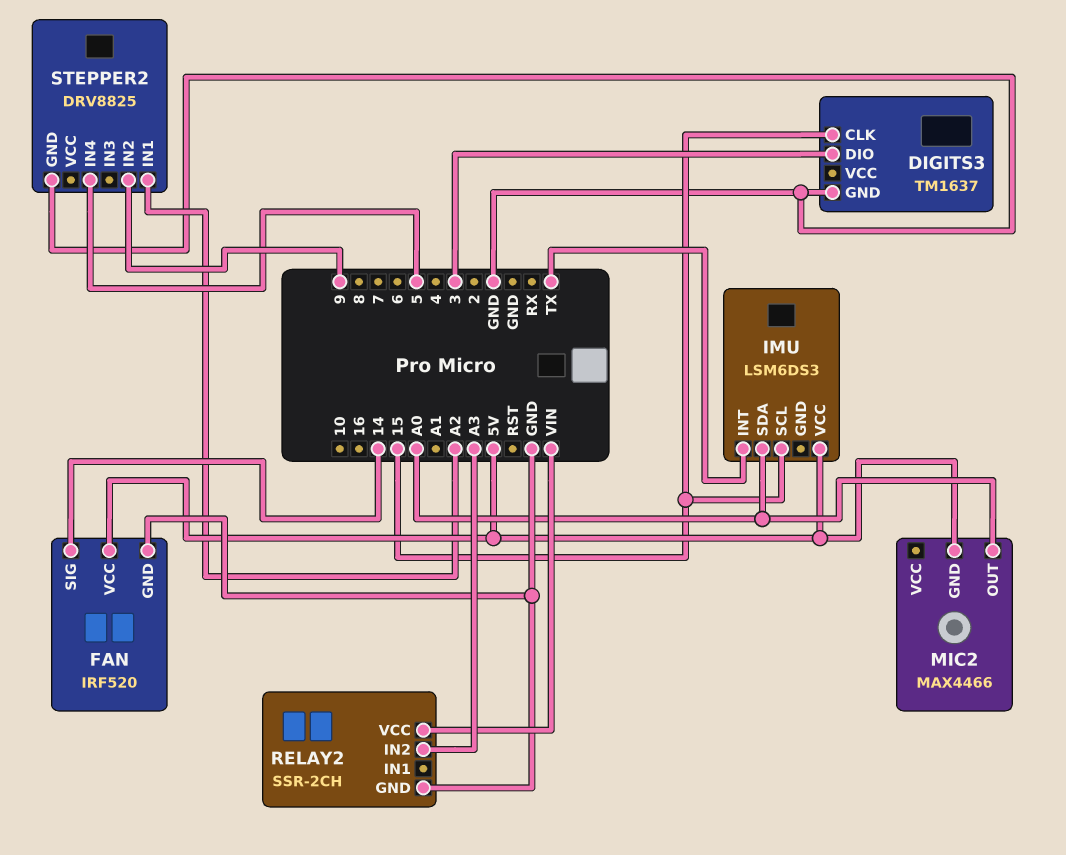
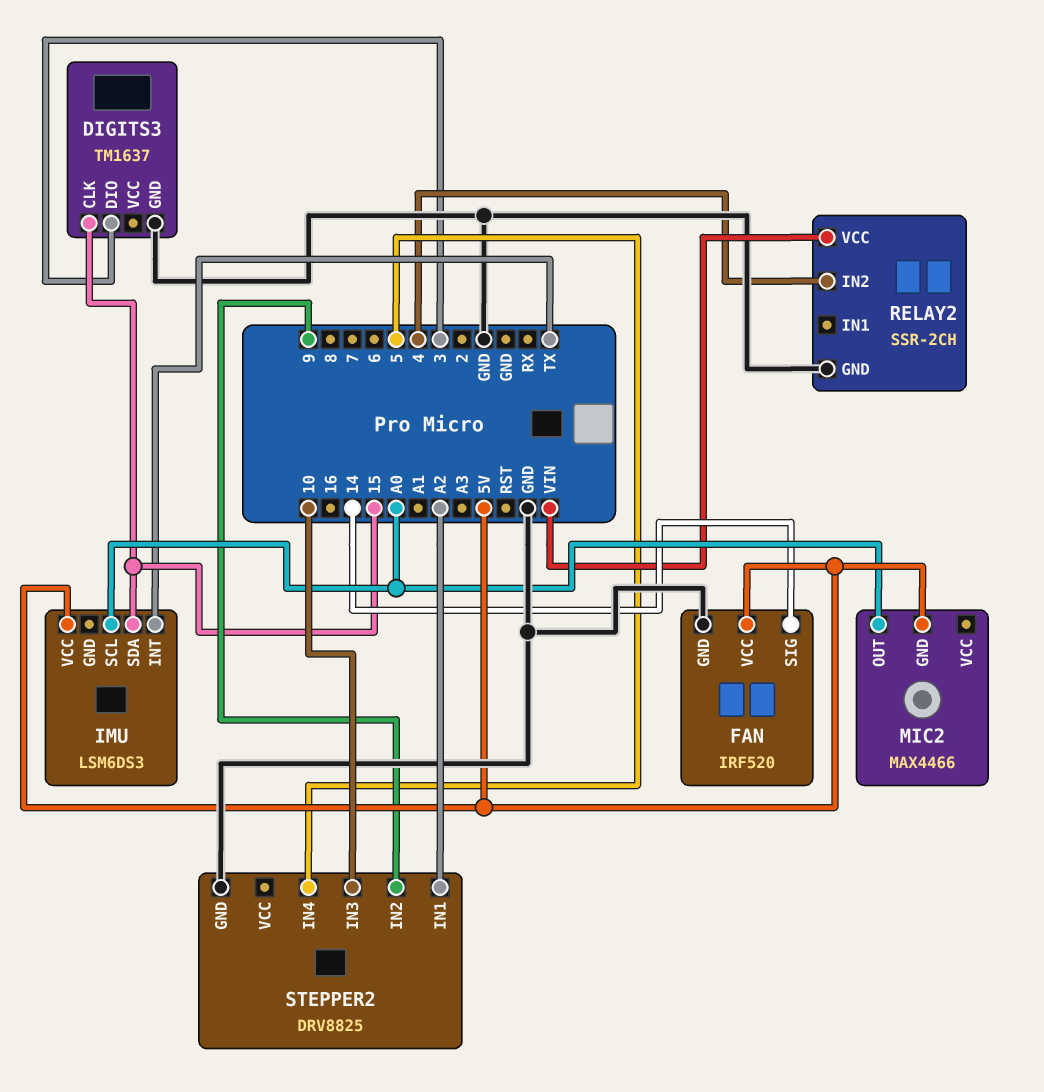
IMU pin SCL: 15 -> A0
IMU pin SDA: A0 -> 15
RELAY2 pin IN2: A3 -> 4
STEPPER2 pin IN3: none -> 10

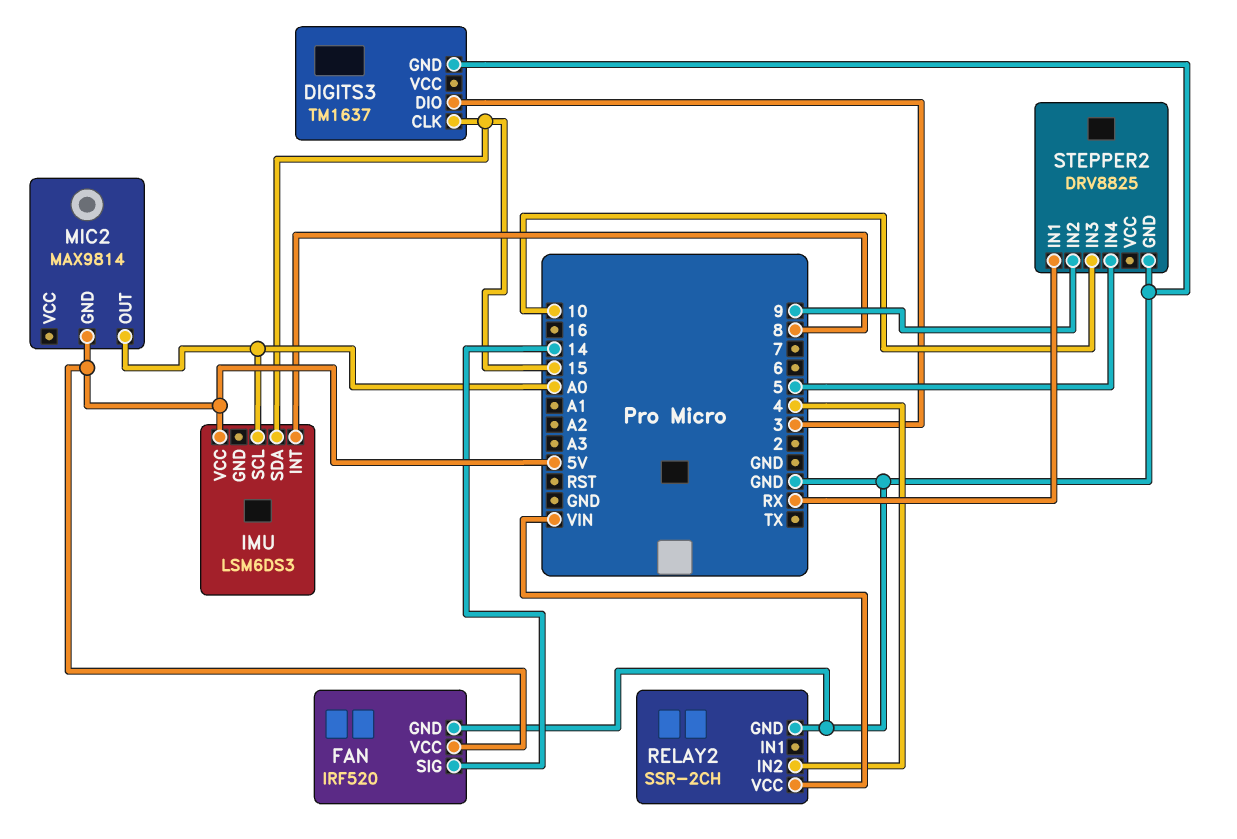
IMU pin INT: TX -> 8
MIC2: MAX4466 -> MAX9814
STEPPER2 pin IN1: A2 -> RX

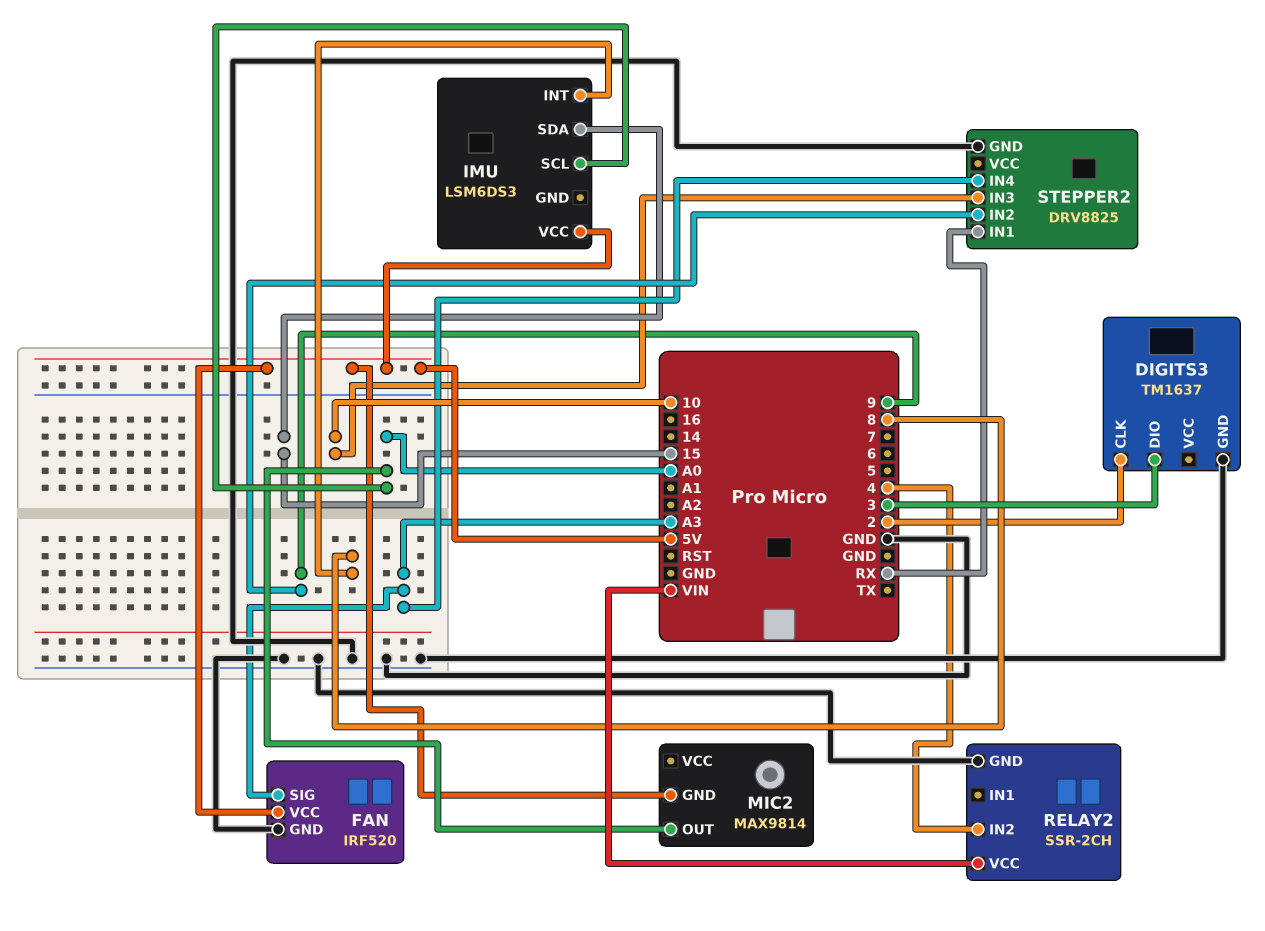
DIGITS3 pin CLK: 15 -> 2
FAN pin SIG: 14 -> A3
STEPPER2 pin IN4: 5 -> A3

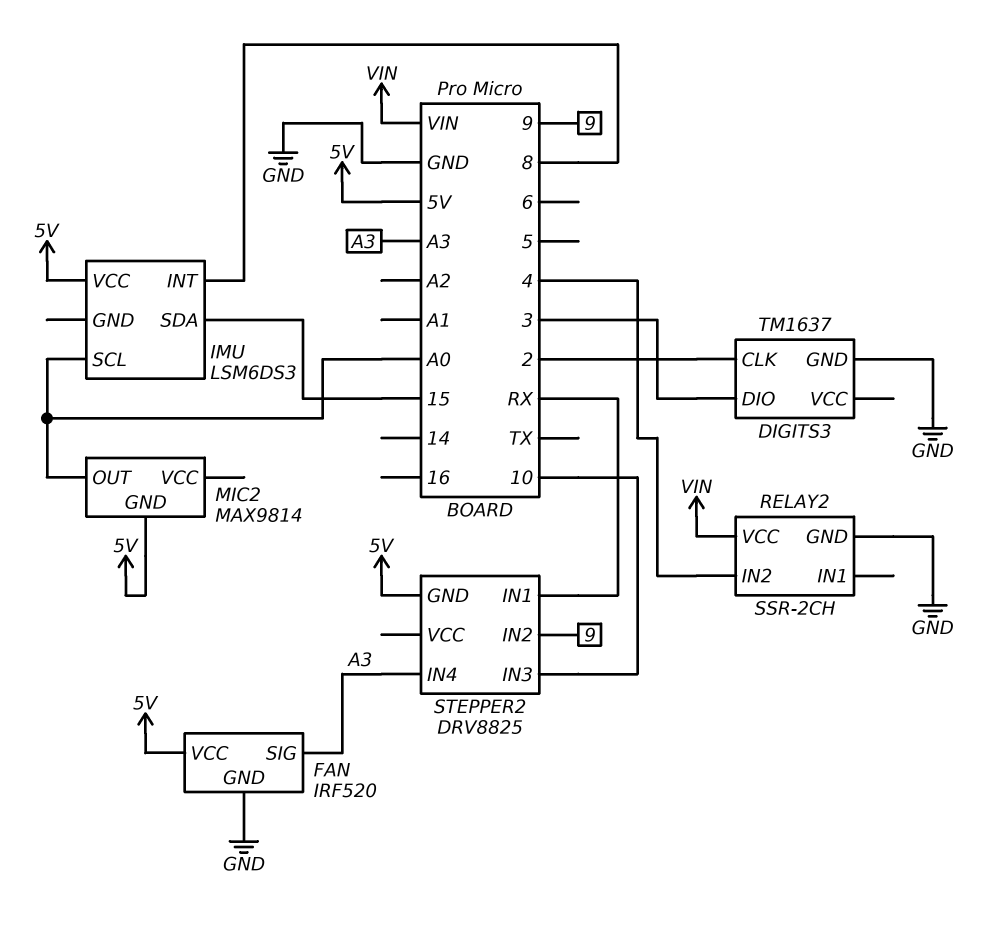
STEPPER2 pin GND: GND -> 5V

